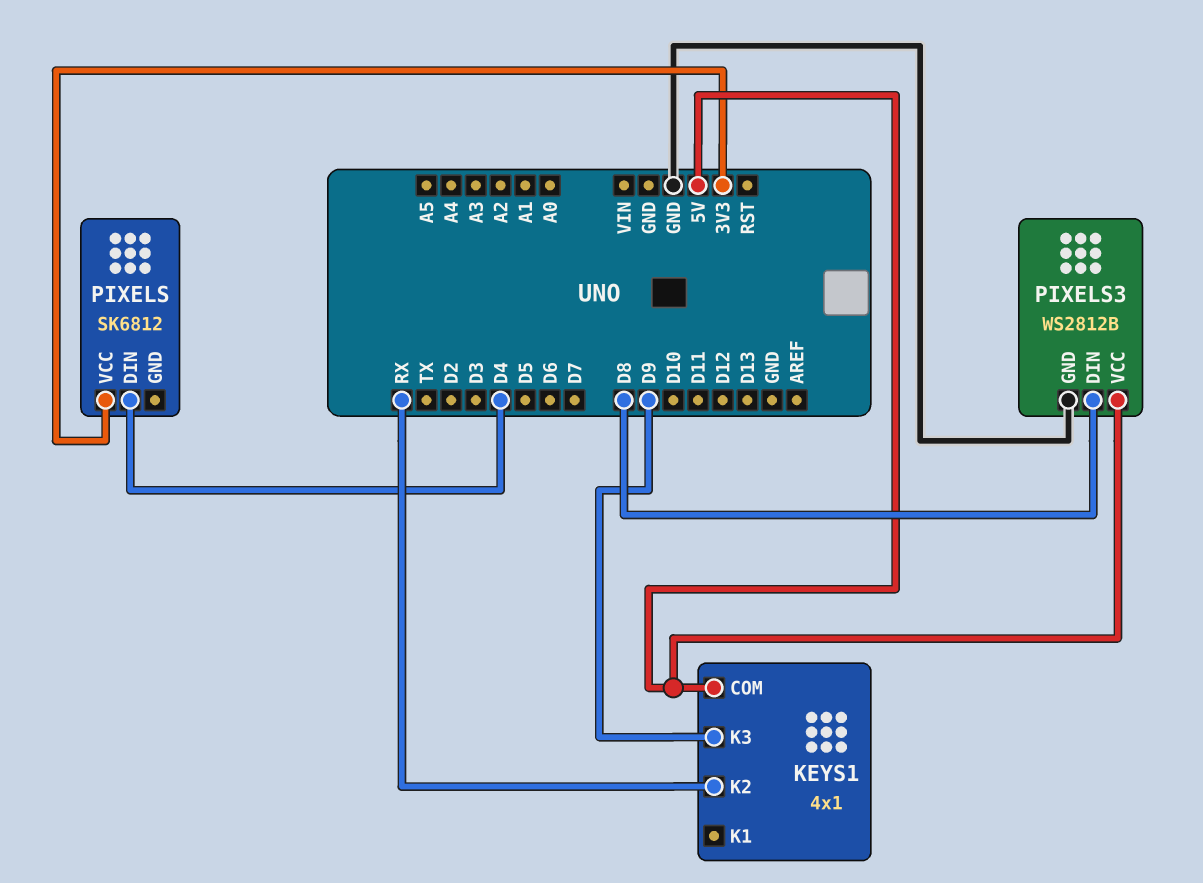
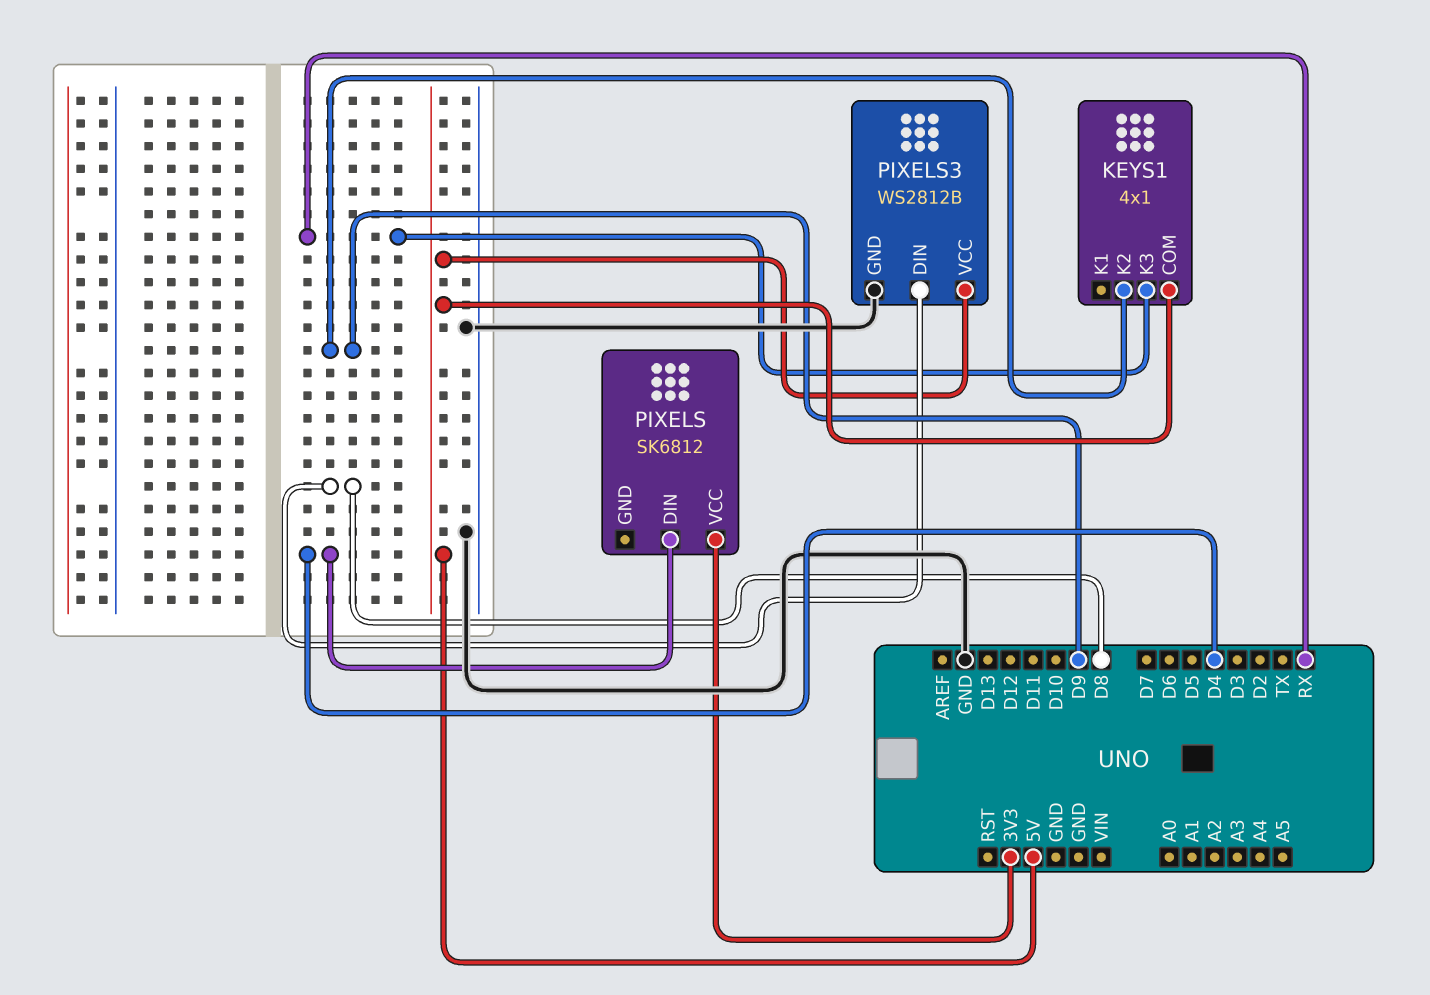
KEYS1 pin K2: RX -> D9
KEYS1 pin K3: D9 -> RX

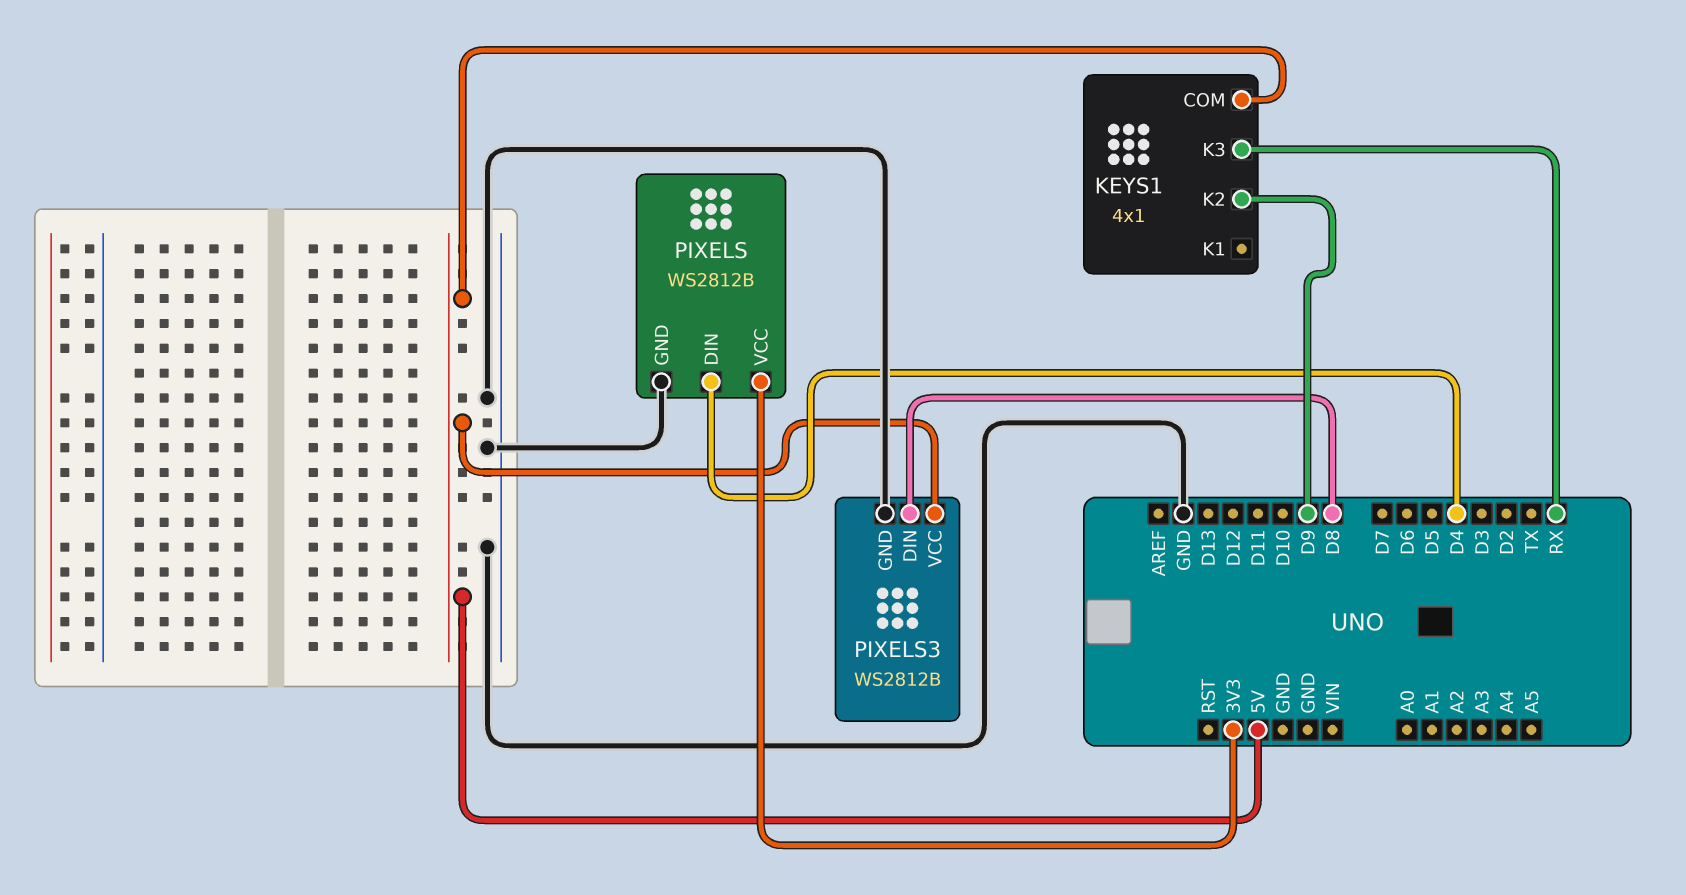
PIXELS: SK6812 -> WS2812B
PIXELS pin GND: none -> GND

